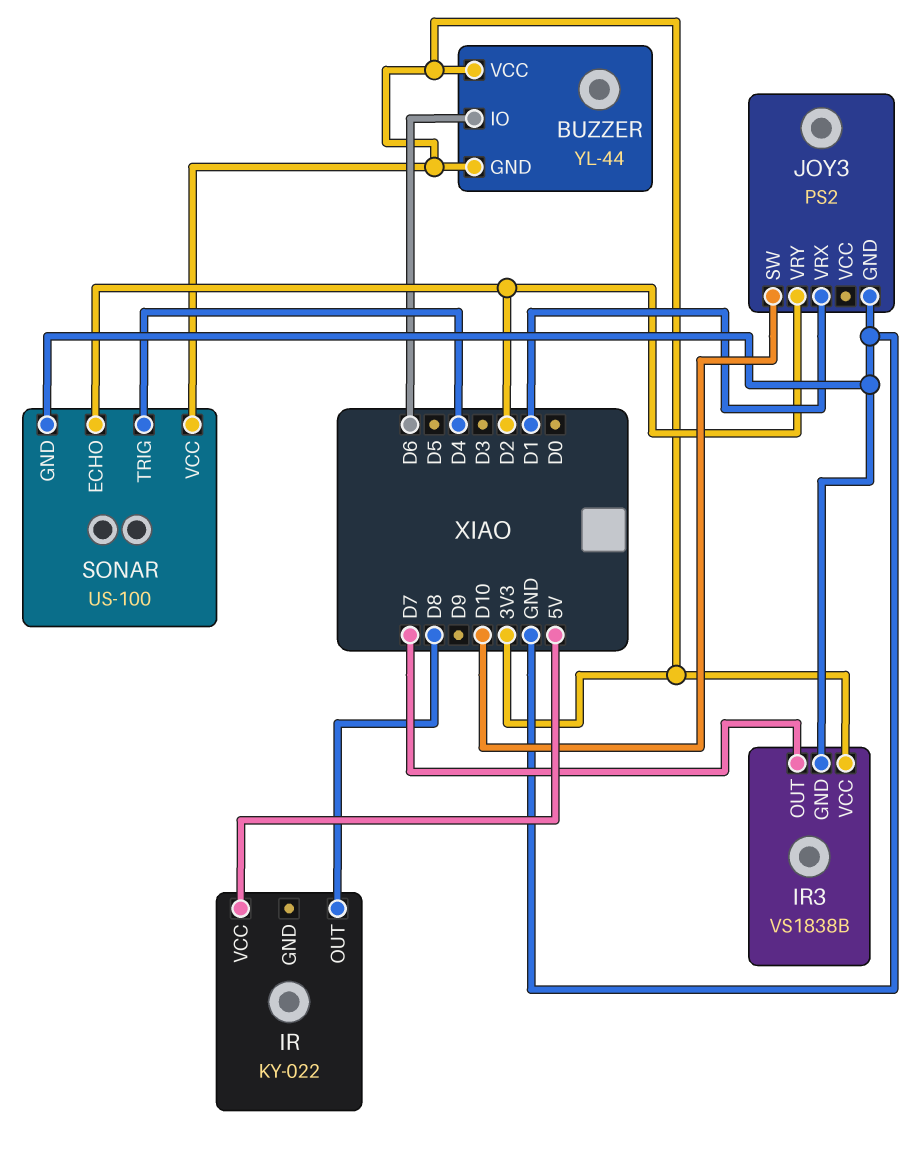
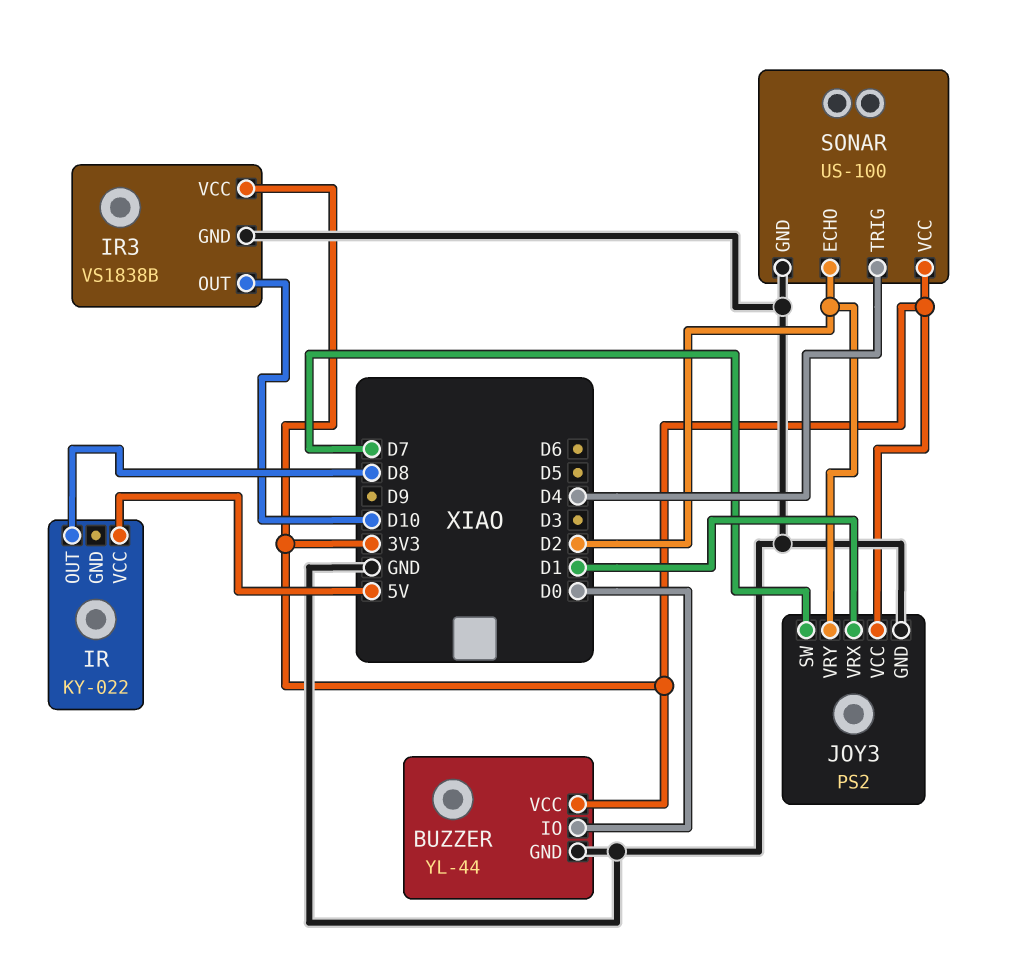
BUZZER pin GND: 3V3 -> GND
BUZZER pin IO: D6 -> D0
IR3 pin OUT: D7 -> D10
JOY3 pin SW: D10 -> D7
JOY3 pin VCC: none -> 3V3

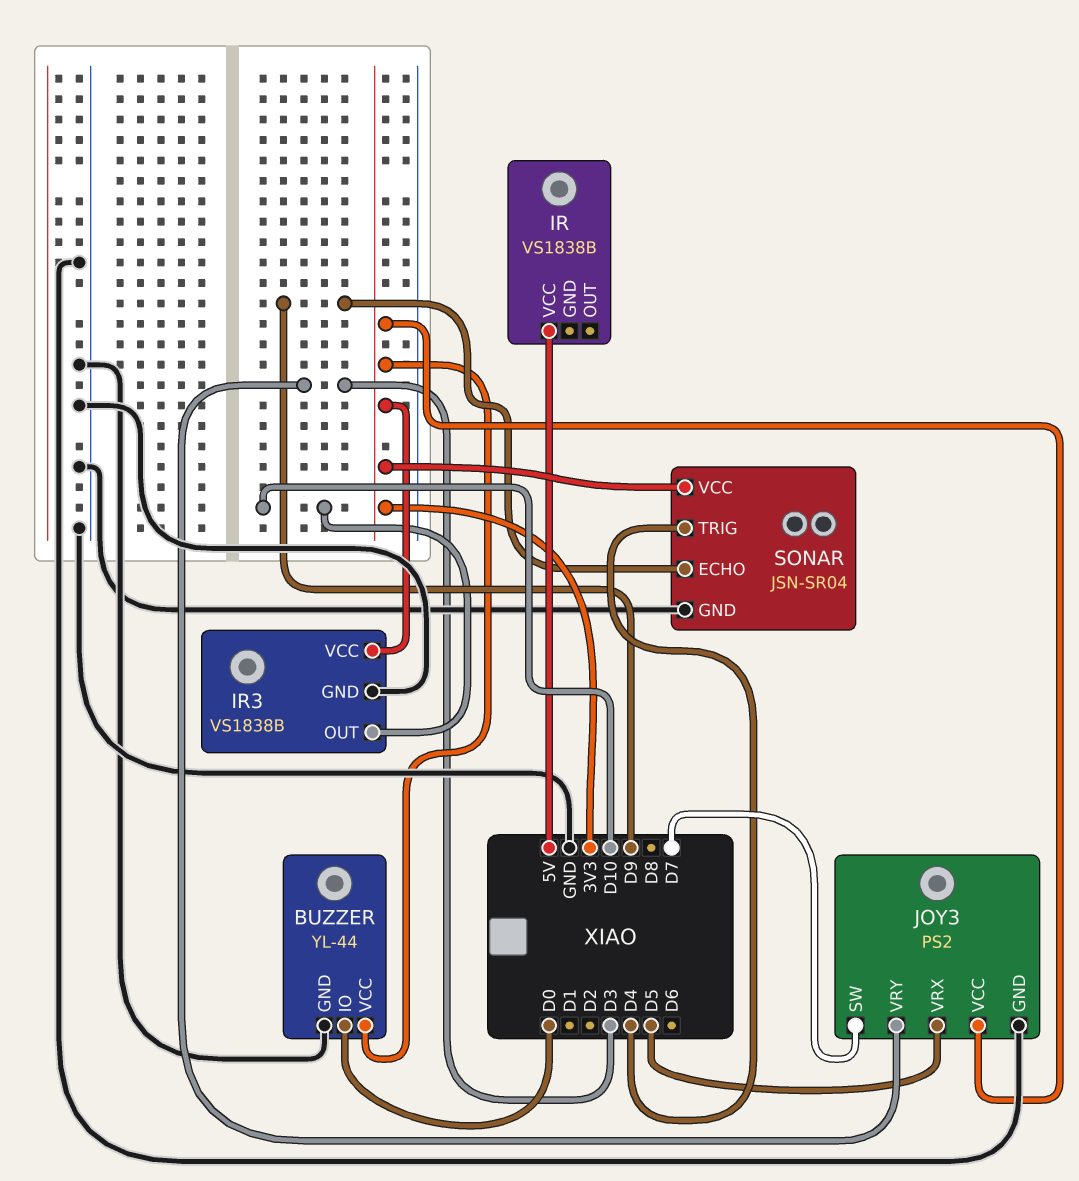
IR: KY-022 -> VS1838B
IR pin OUT: D8 -> none
JOY3 pin VRX: D1 -> D5
JOY3 pin VRY: D2 -> D3
SONAR: US-100 -> JSN-SR04
SONAR pin ECHO: D2 -> D9

